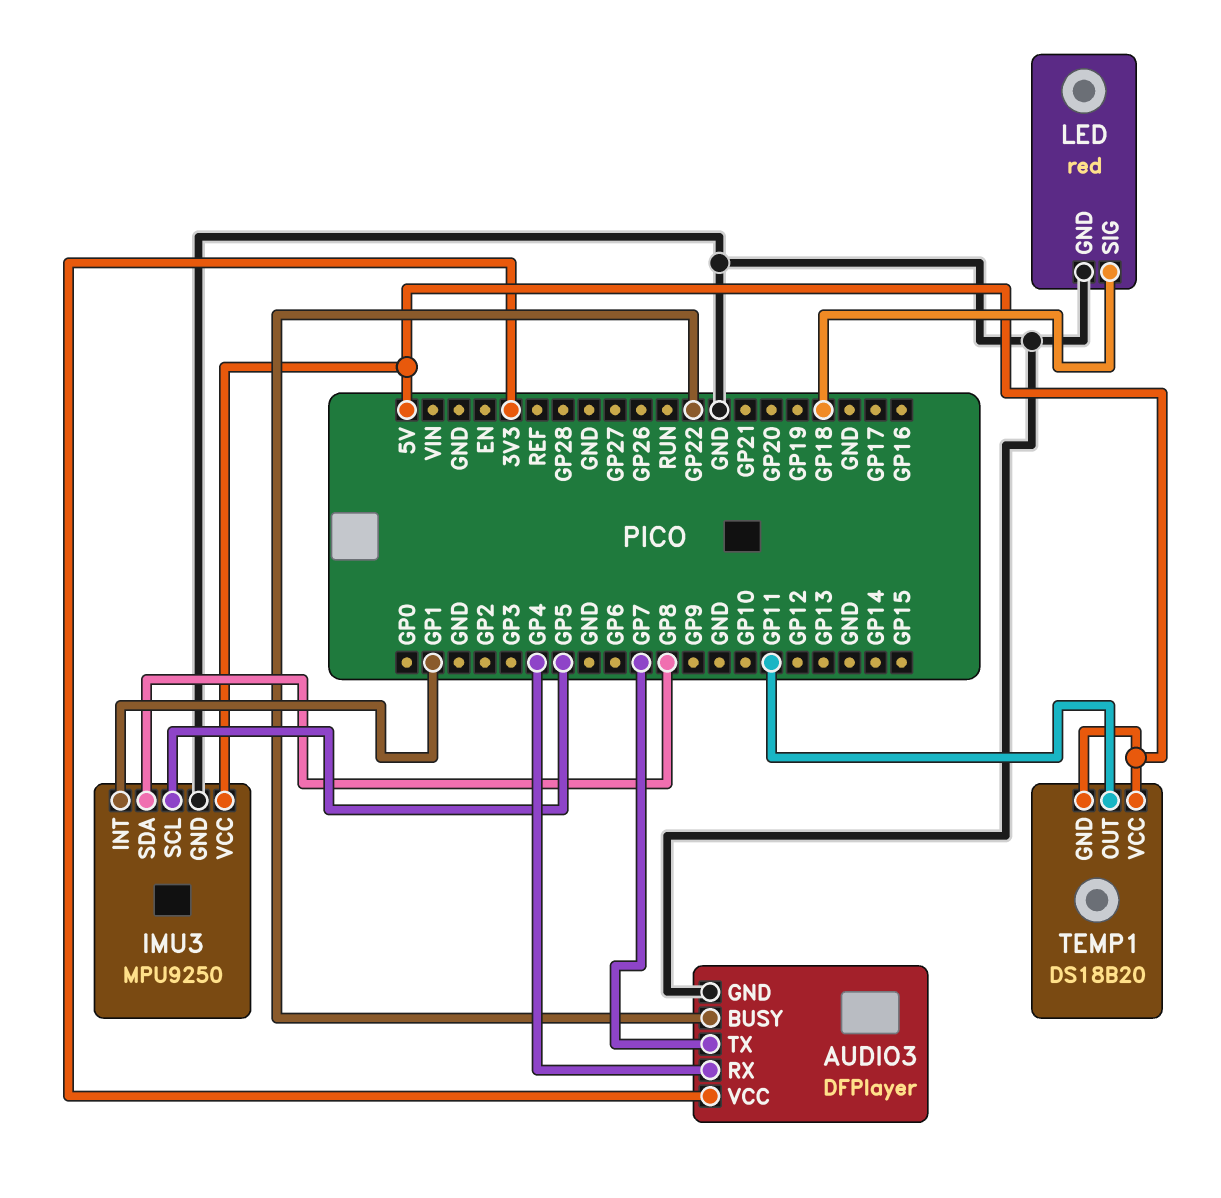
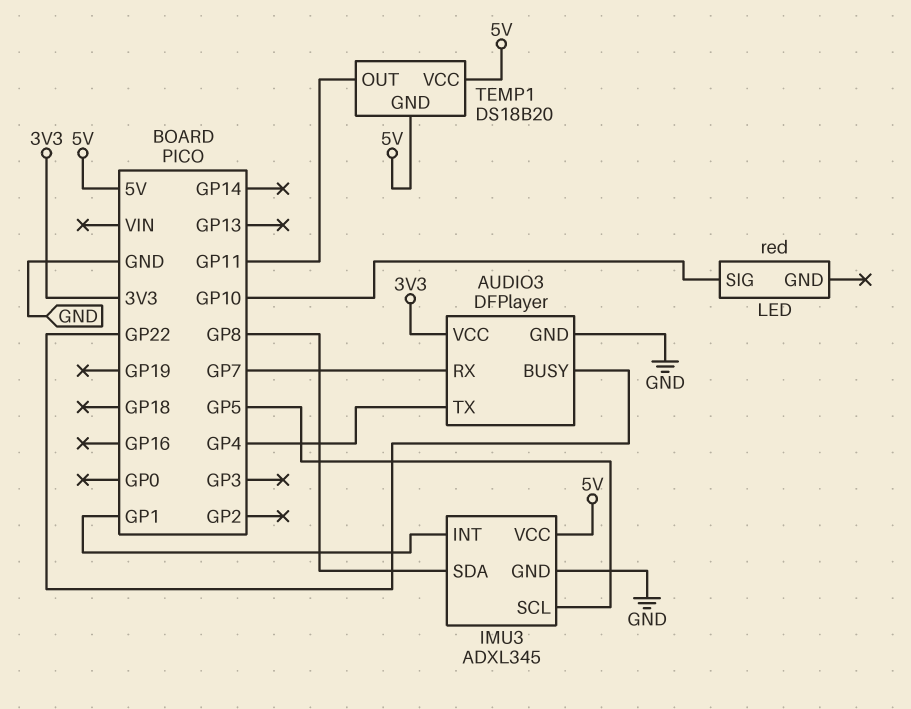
AUDIO3 pin RX: GP4 -> GP7
AUDIO3 pin TX: GP7 -> GP4
IMU3: MPU9250 -> ADXL345
LED pin GND: GND -> none
LED pin SIG: GP18 -> GP10

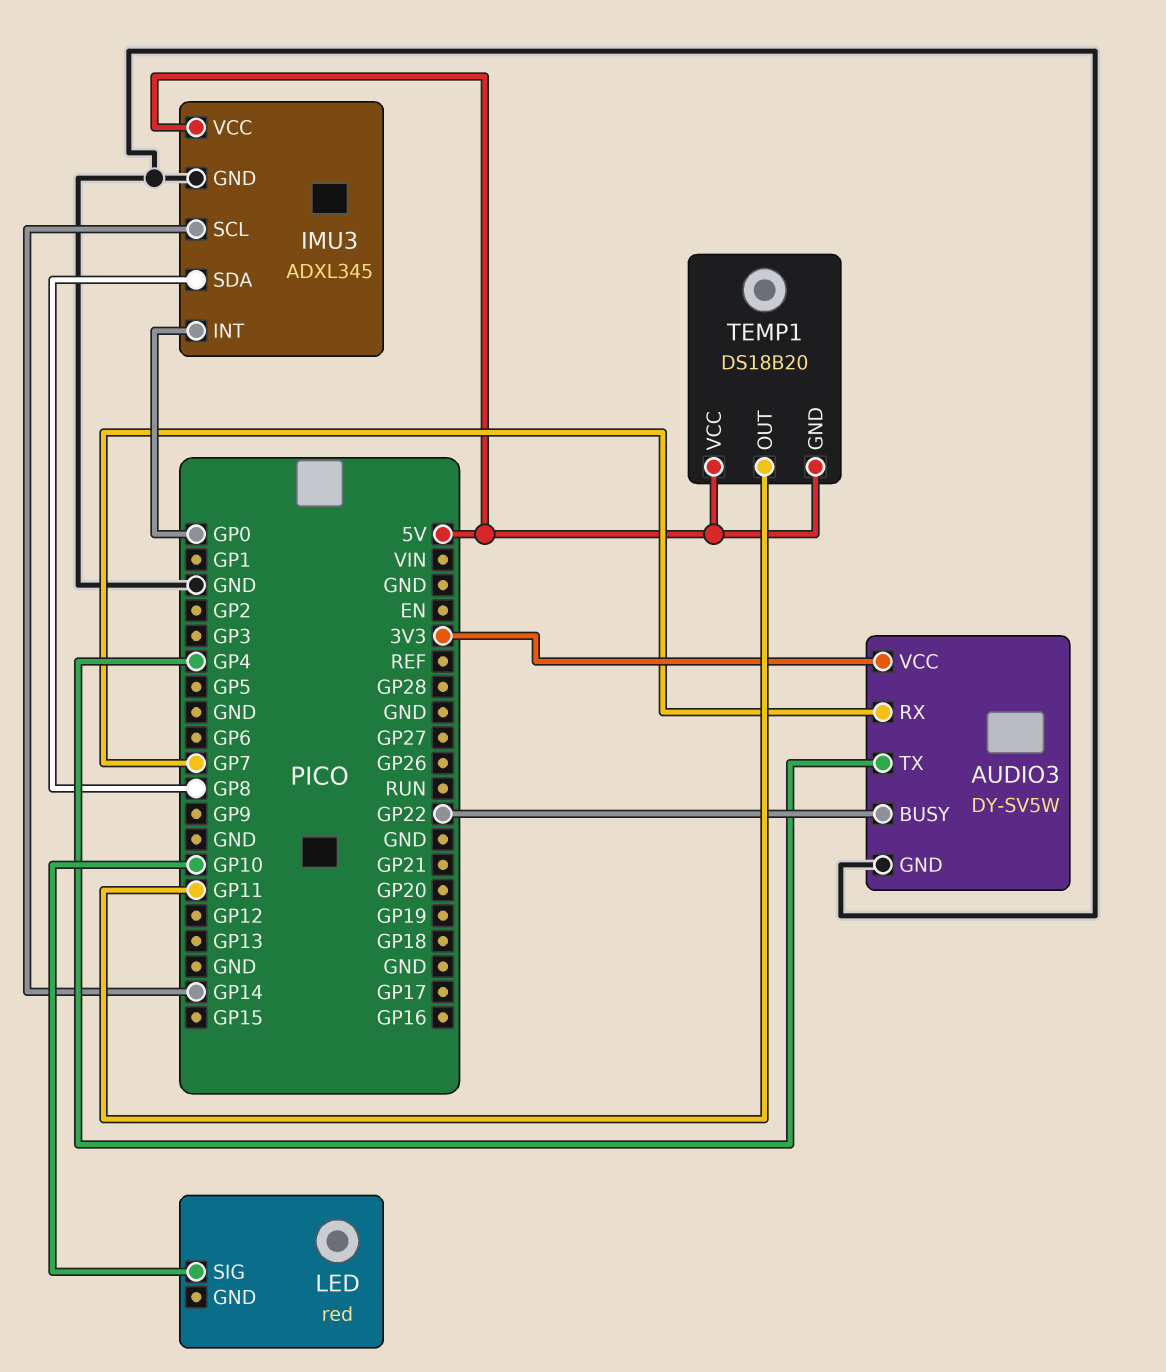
AUDIO3: DFPlayer -> DY-SV5W
IMU3 pin INT: GP1 -> GP0
IMU3 pin SCL: GP5 -> GP14

